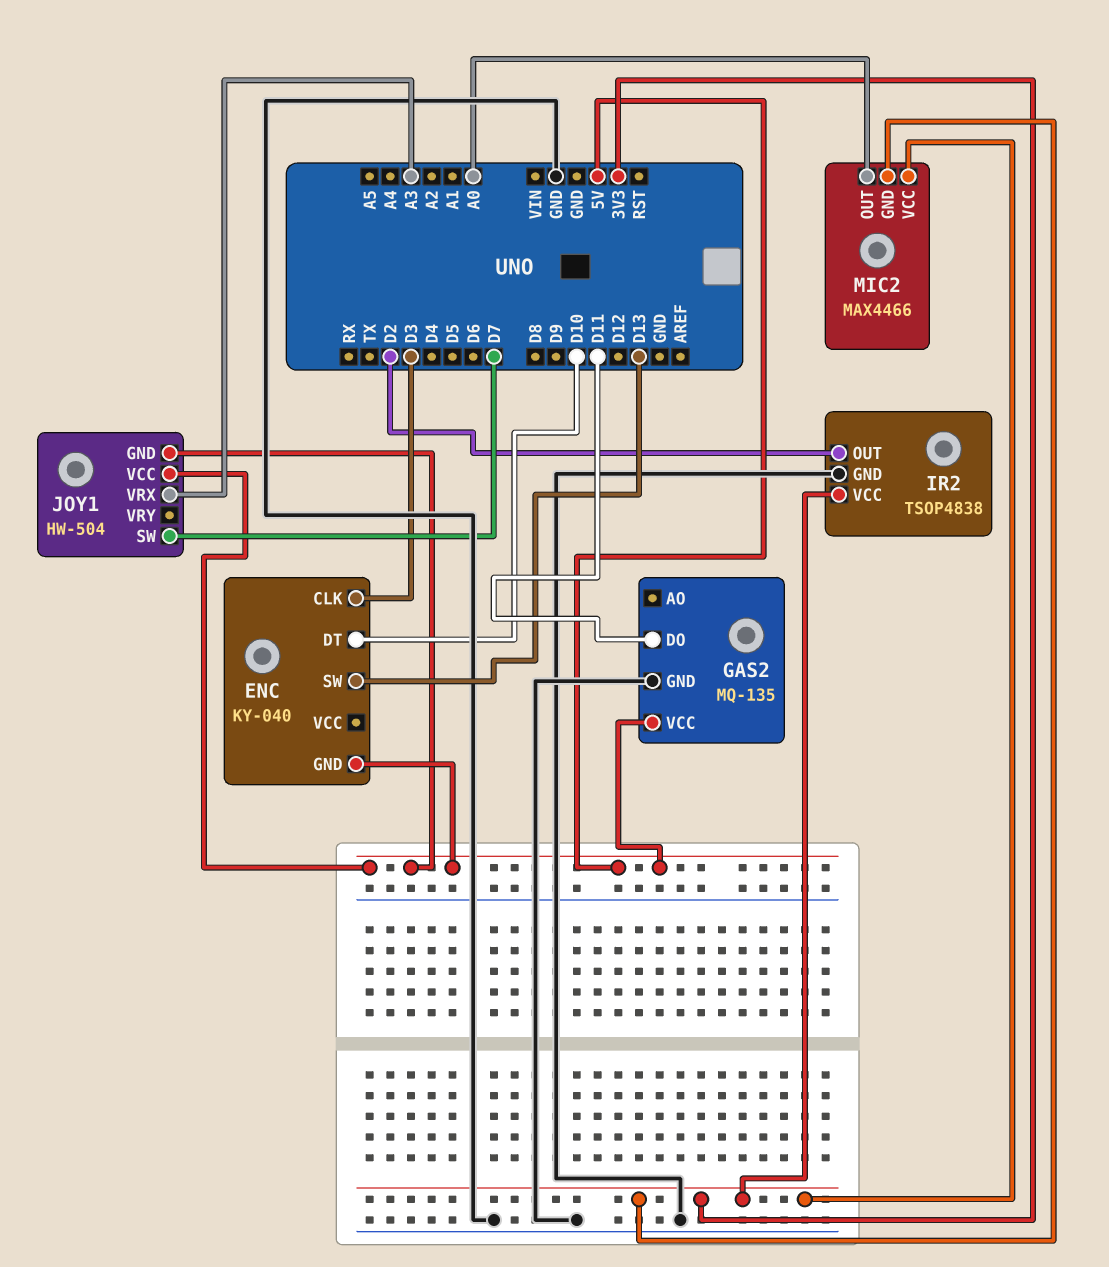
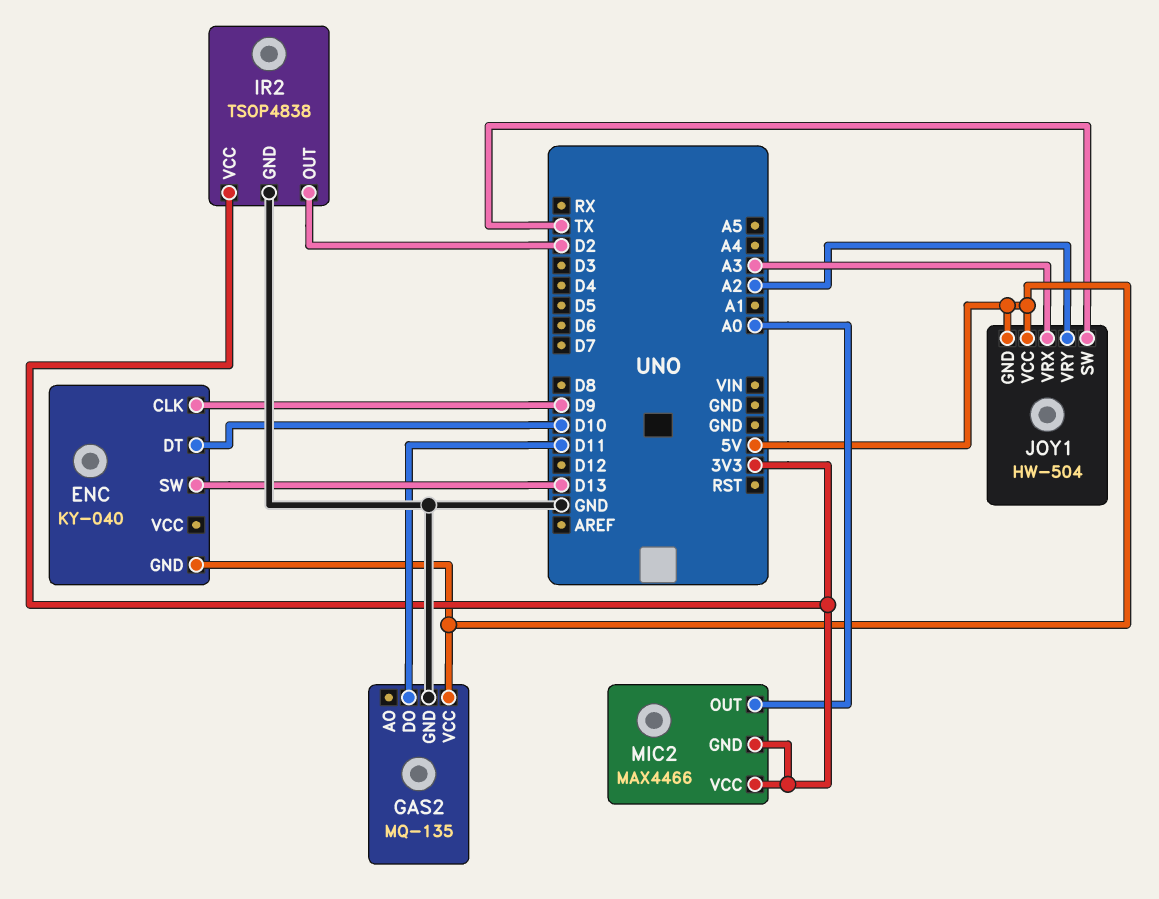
ENC pin CLK: D3 -> D9
JOY1 pin SW: D7 -> TX
JOY1 pin VRY: none -> A2

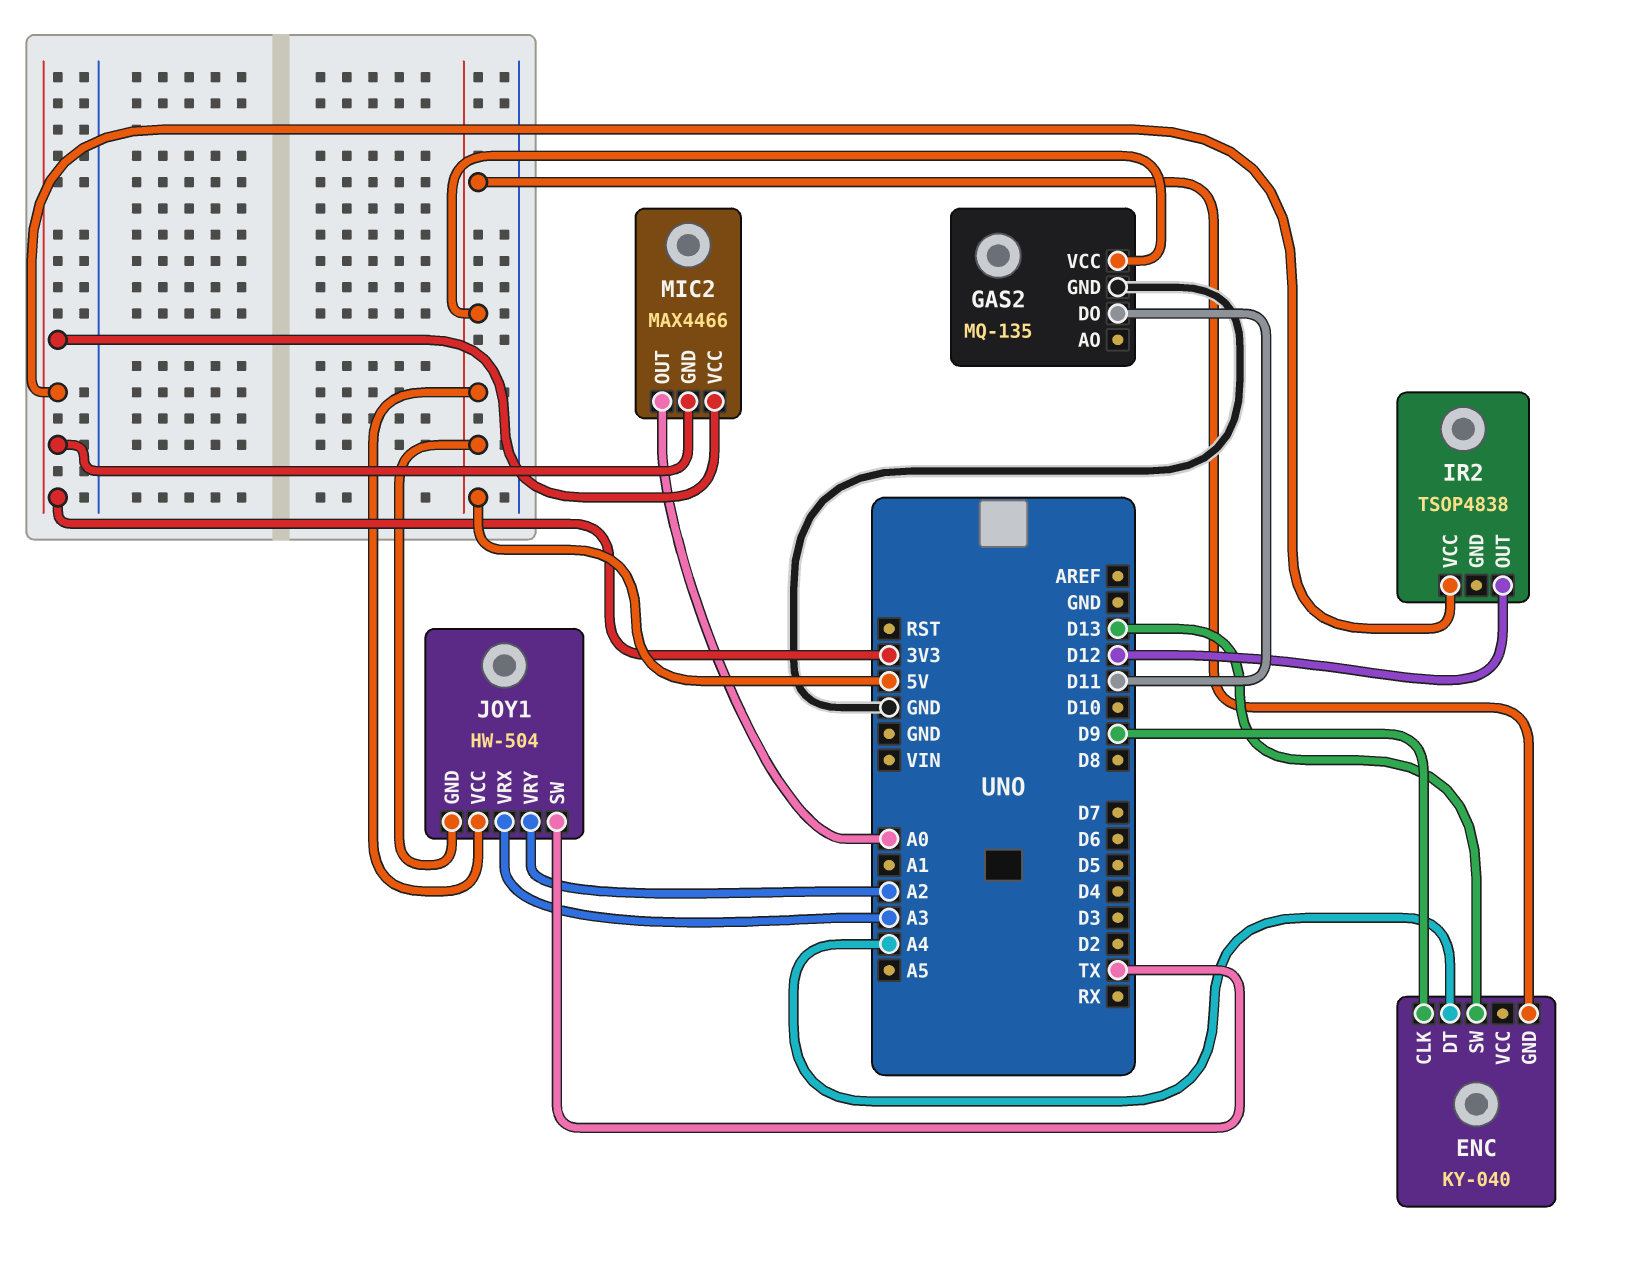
ENC pin DT: D10 -> A4
IR2 pin GND: GND -> none
IR2 pin OUT: D2 -> D12

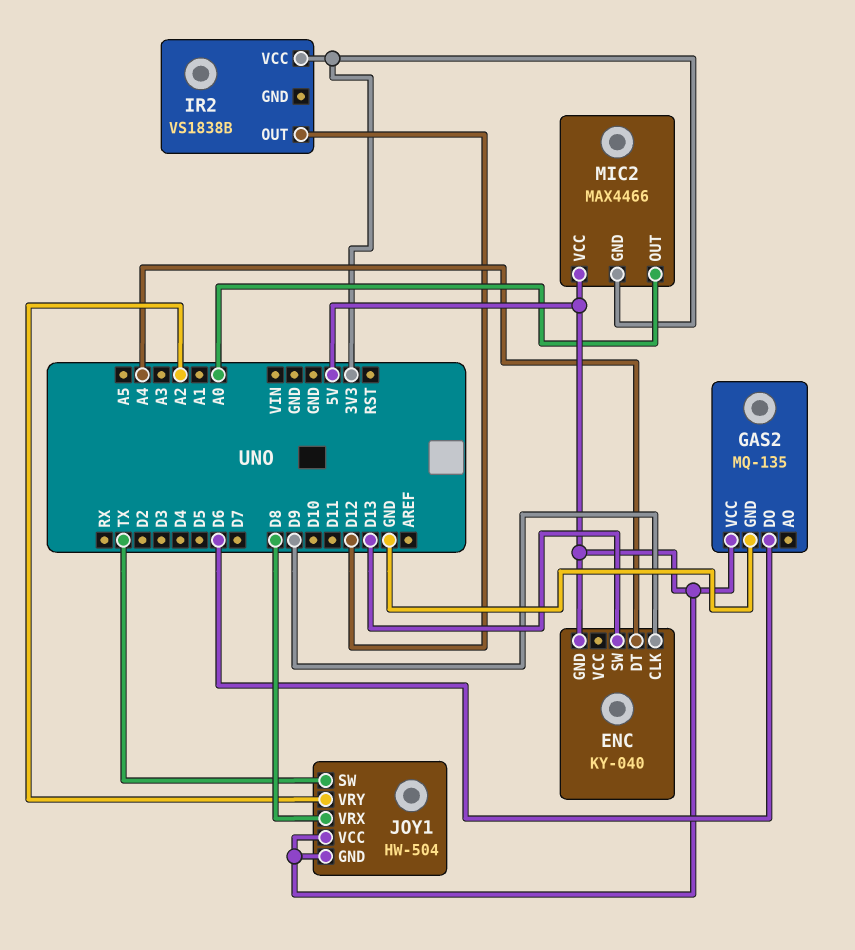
GAS2 pin DO: D11 -> D6
IR2: TSOP4838 -> VS1838B
JOY1 pin VRX: A3 -> D8
MIC2 pin VCC: 3V3 -> 5V

